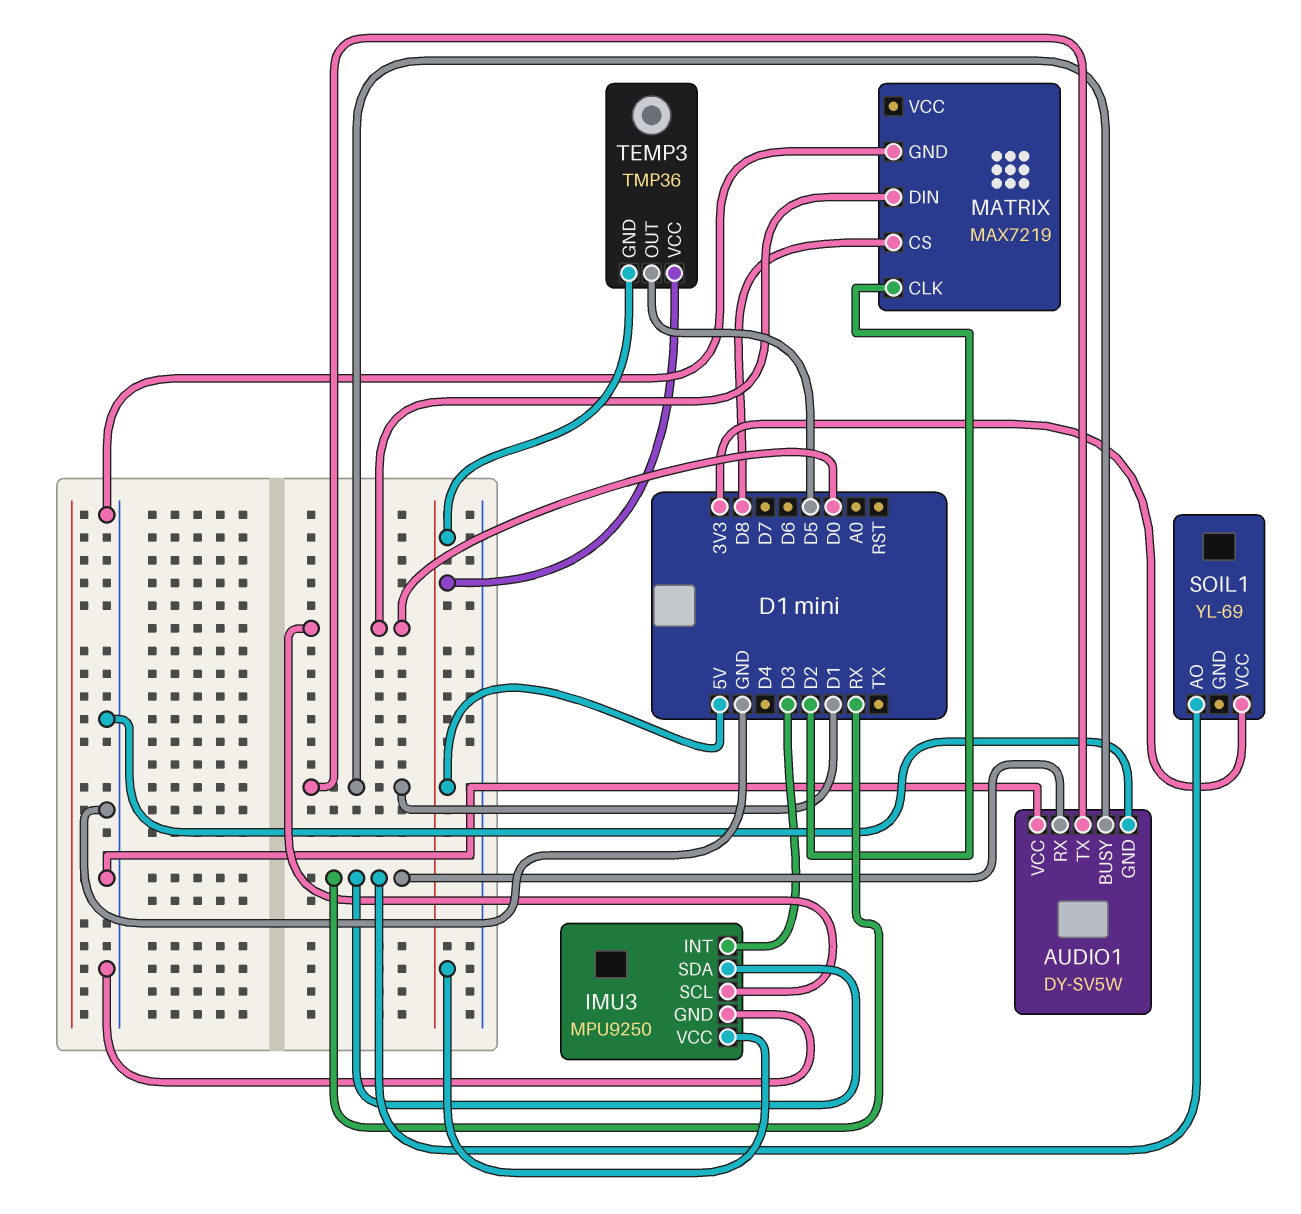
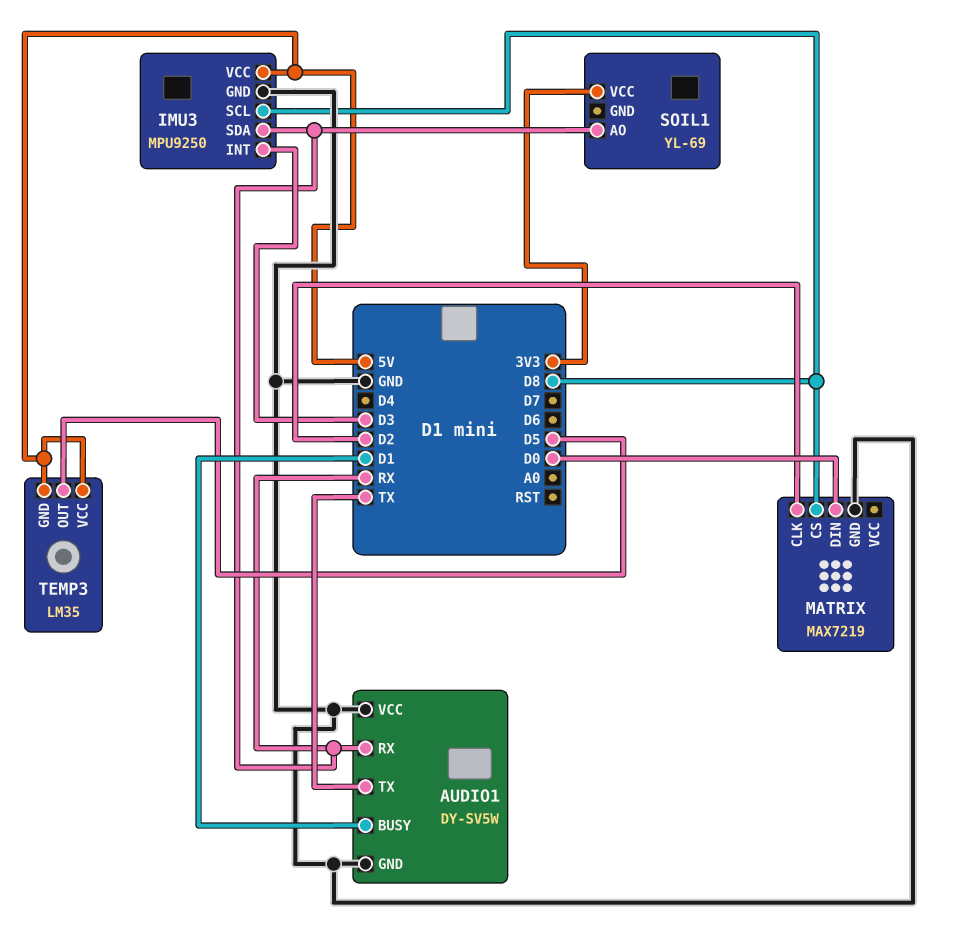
AUDIO1 pin TX: D1 -> TX
IMU3 pin SCL: D0 -> D8
TEMP3: TMP36 -> LM35

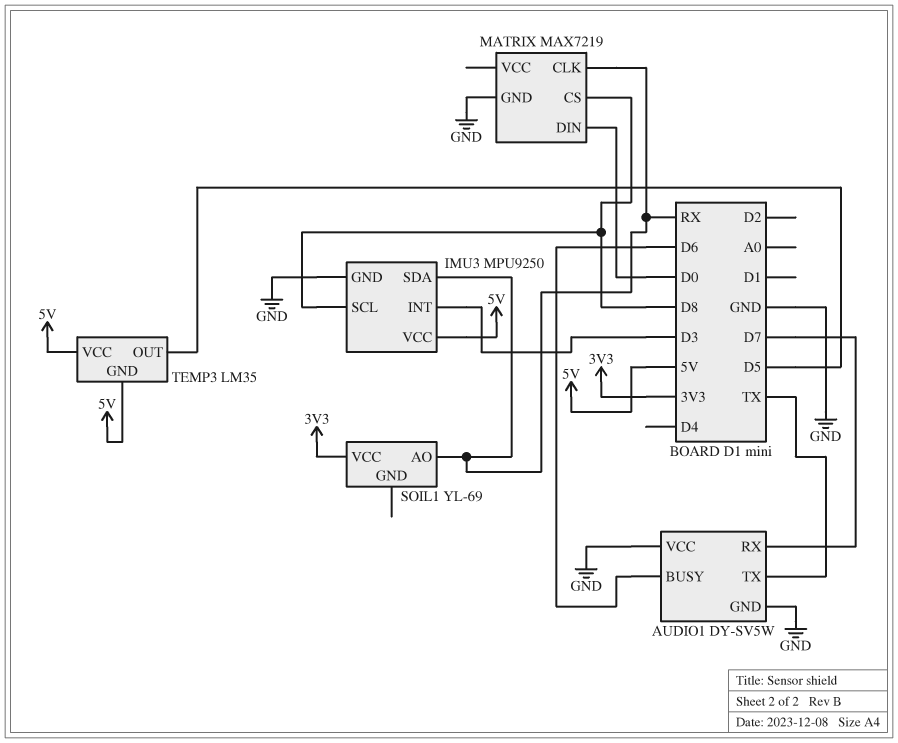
AUDIO1 pin BUSY: D1 -> D6
AUDIO1 pin RX: RX -> D7
MATRIX pin CLK: D2 -> RX

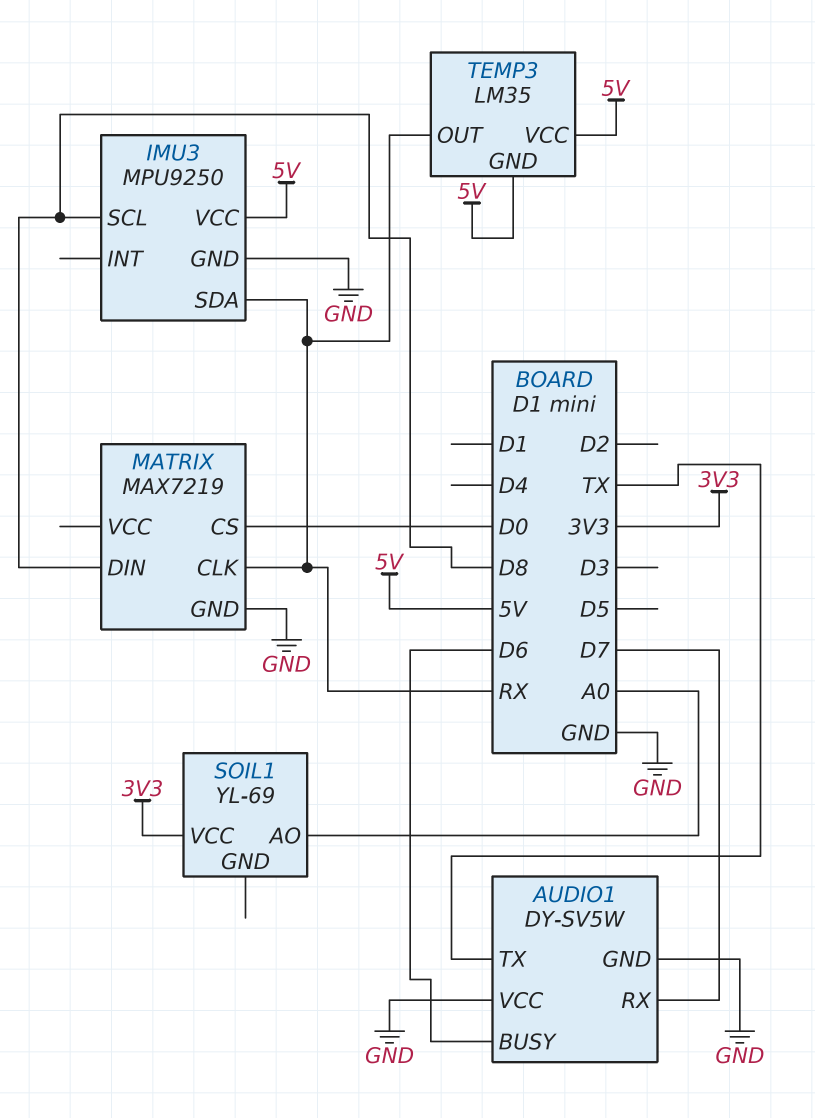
IMU3 pin INT: D3 -> none
MATRIX pin CS: D8 -> D0
MATRIX pin DIN: D0 -> D8
SOIL1 pin AO: RX -> A0
TEMP3 pin OUT: D5 -> RX

